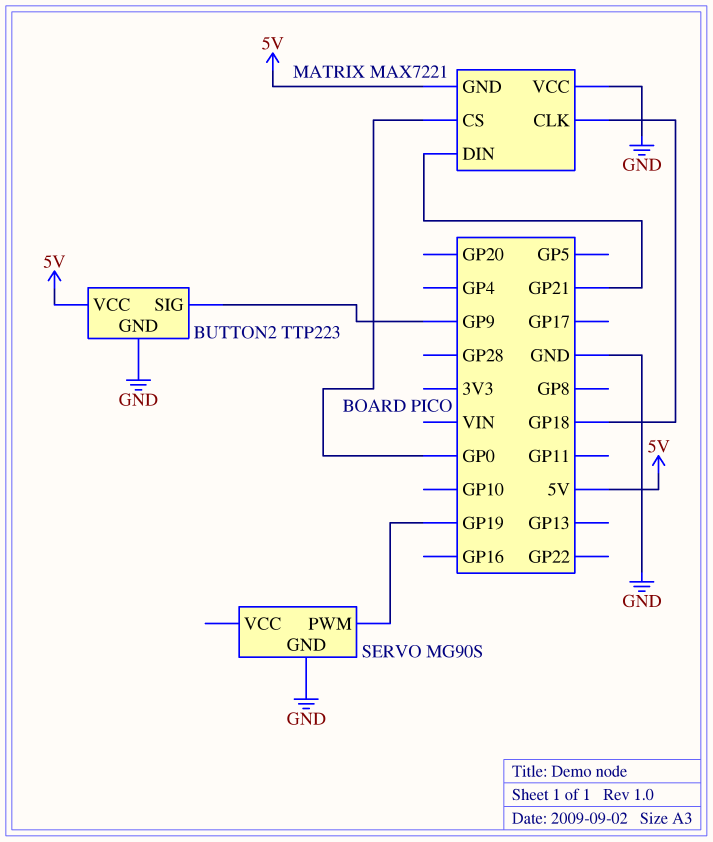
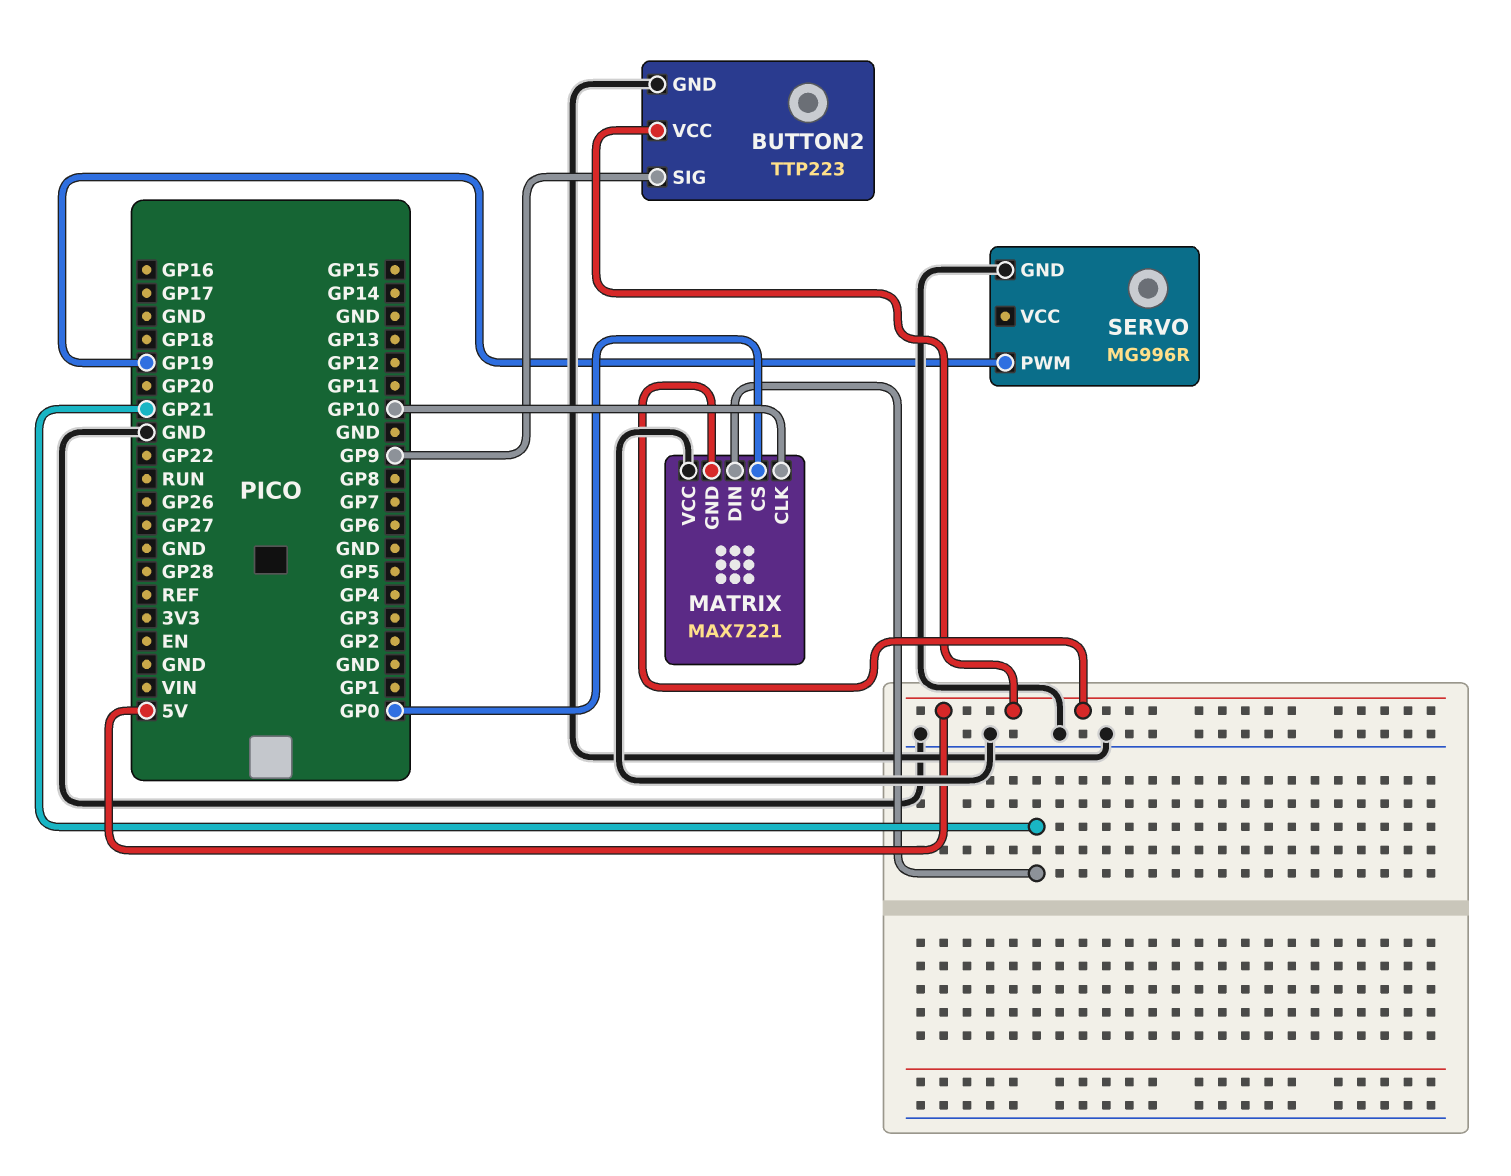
MATRIX pin CLK: GP18 -> GP10
SERVO: MG90S -> MG996R

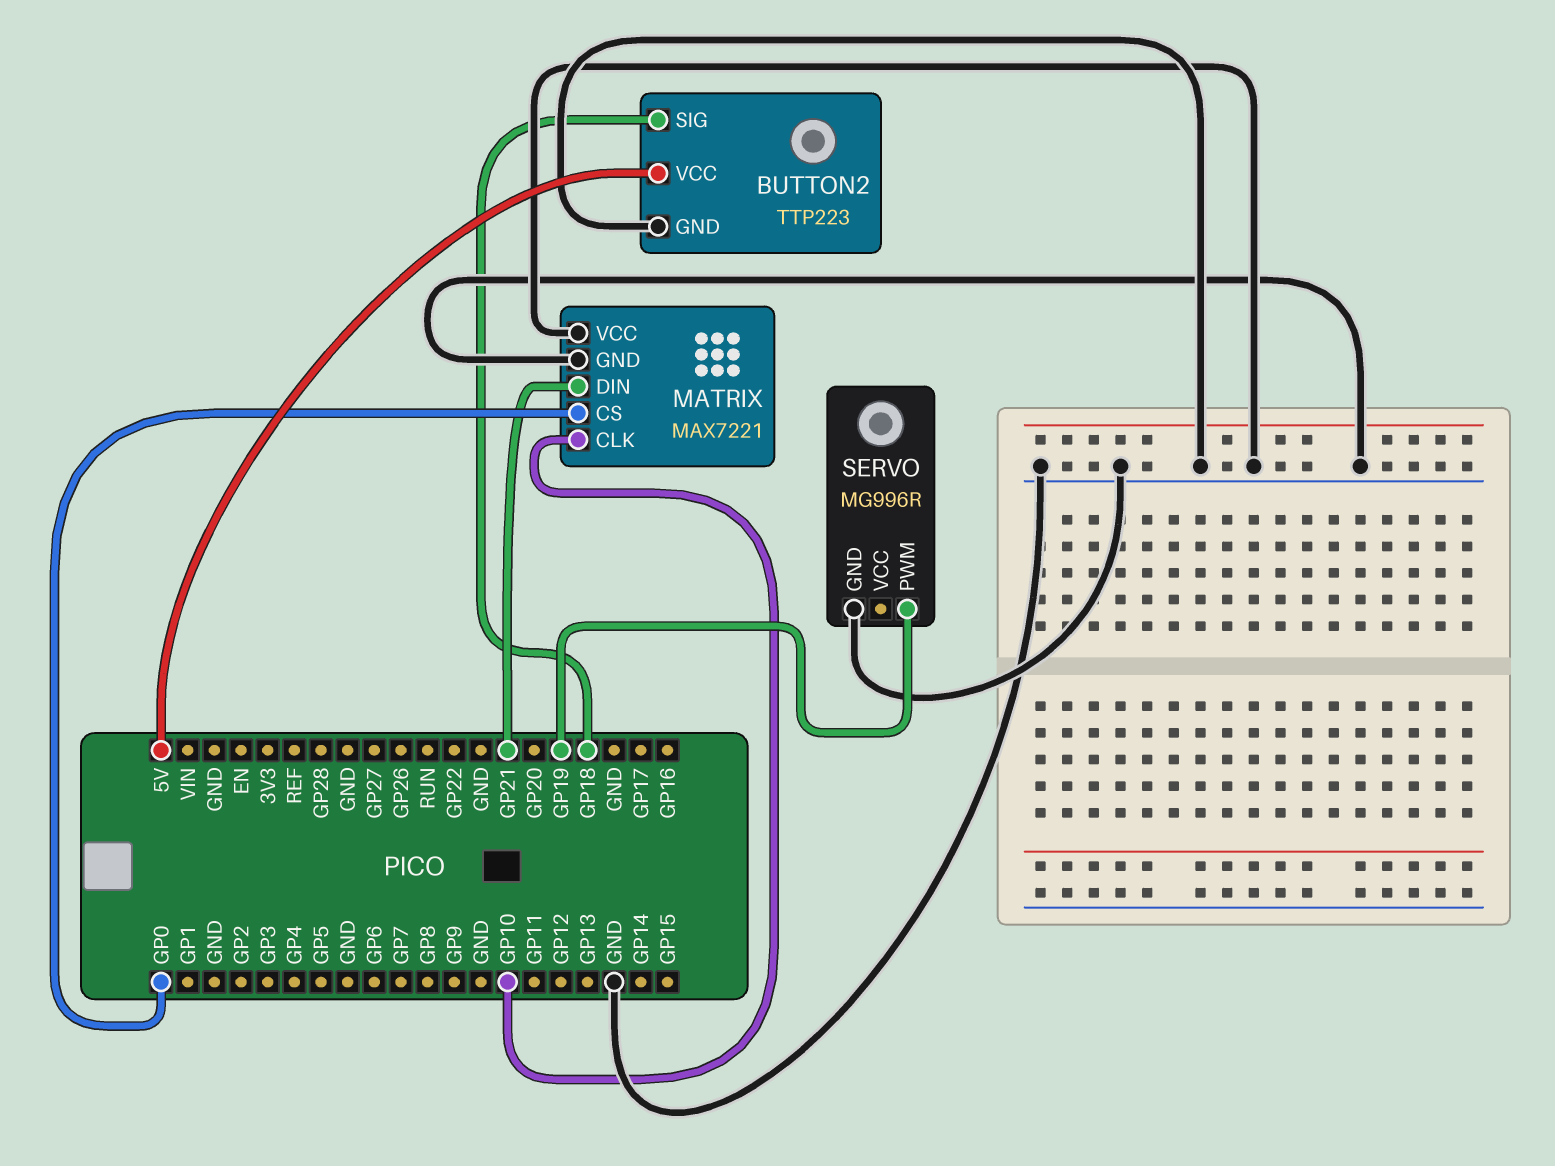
BUTTON2 pin SIG: GP9 -> GP18
MATRIX pin GND: 5V -> GND

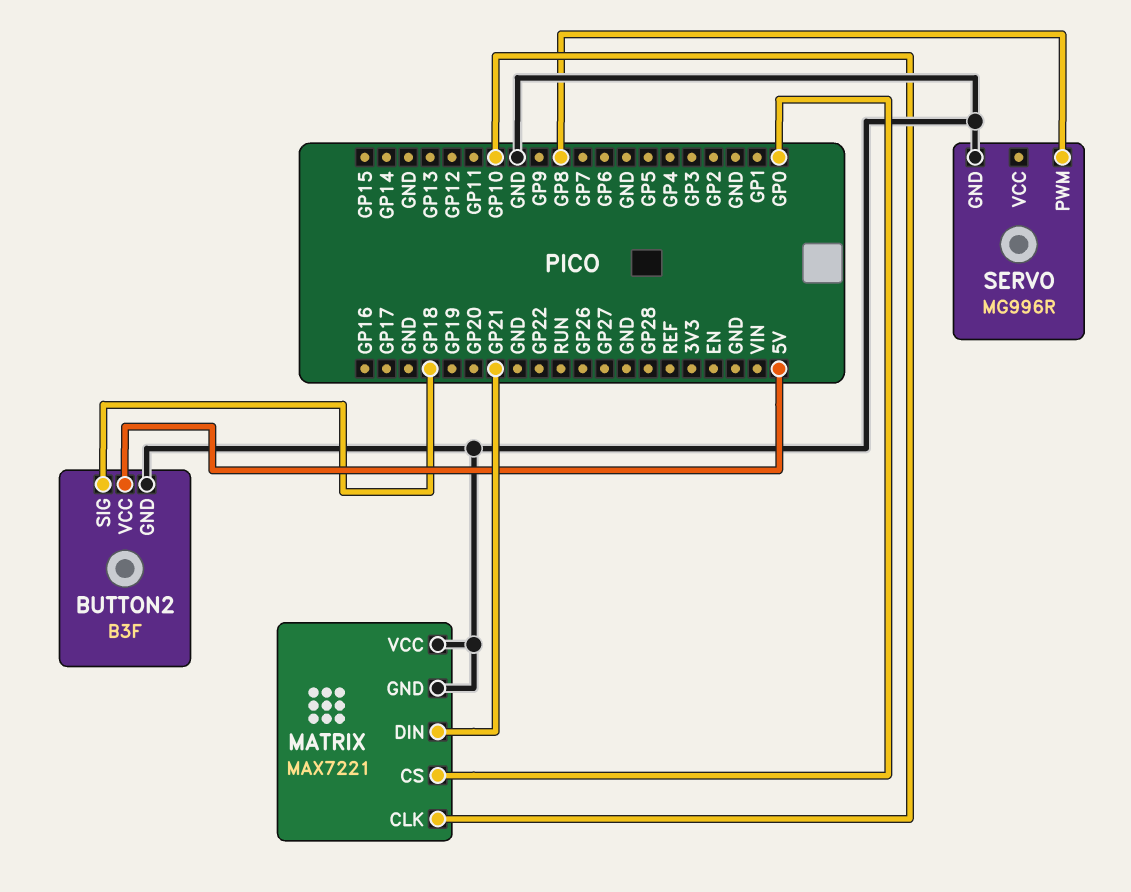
BUTTON2: TTP223 -> B3F
SERVO pin PWM: GP19 -> GP8

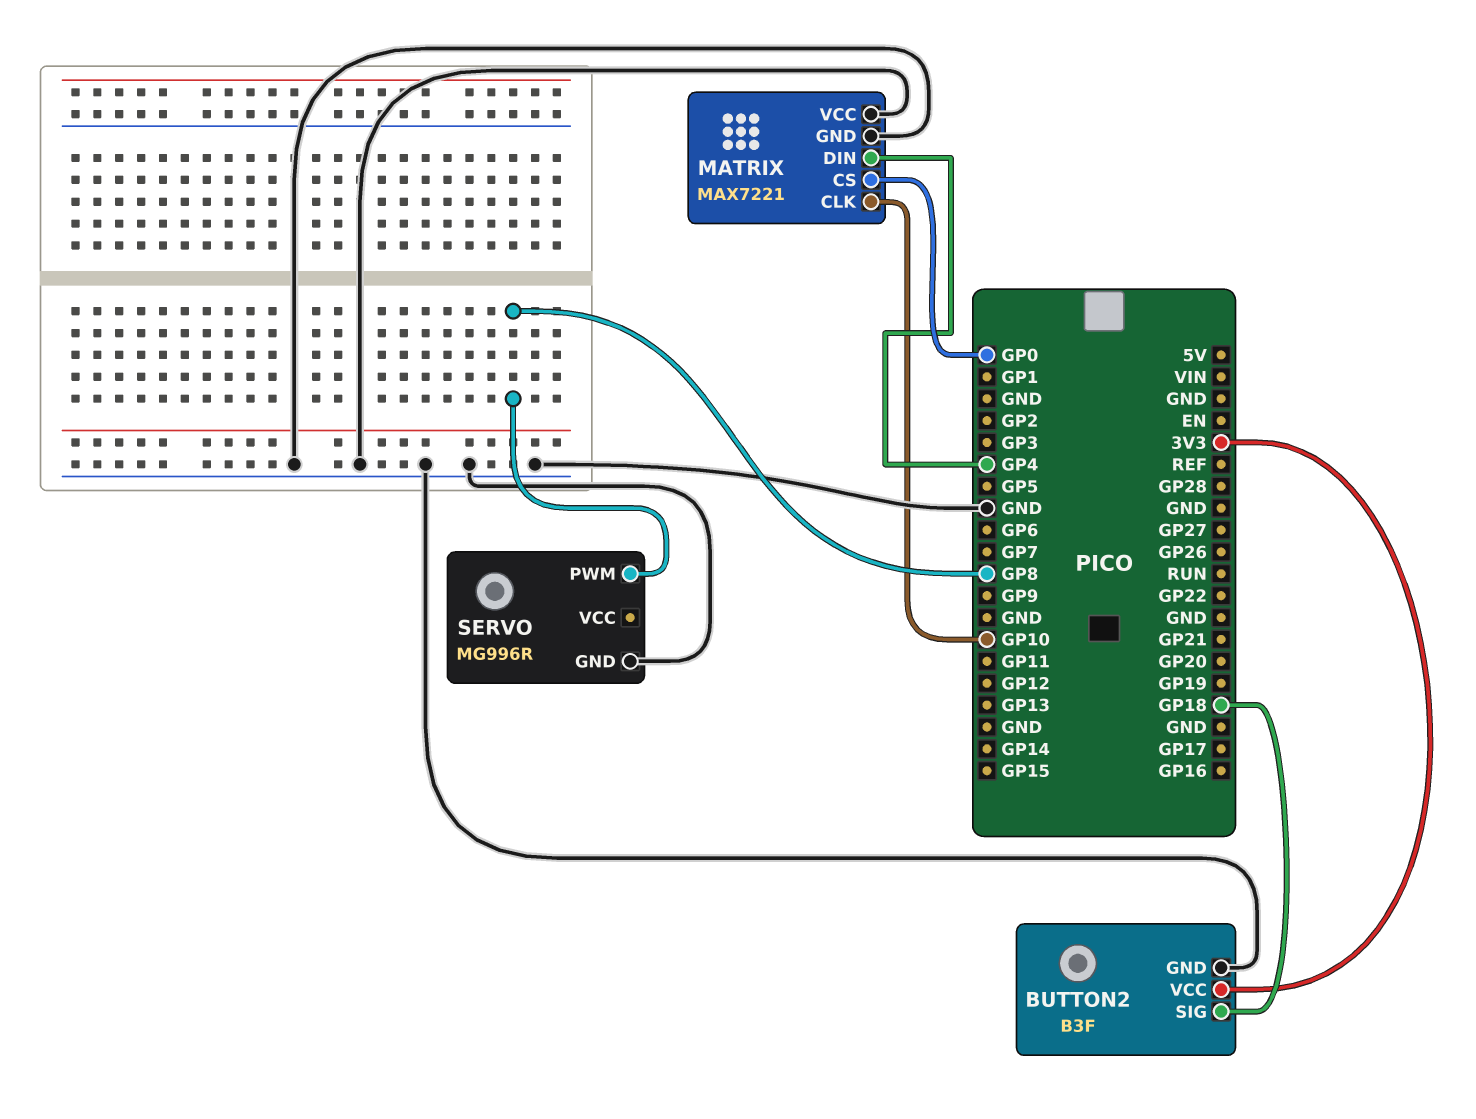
BUTTON2 pin VCC: 5V -> 3V3
MATRIX pin DIN: GP21 -> GP4

